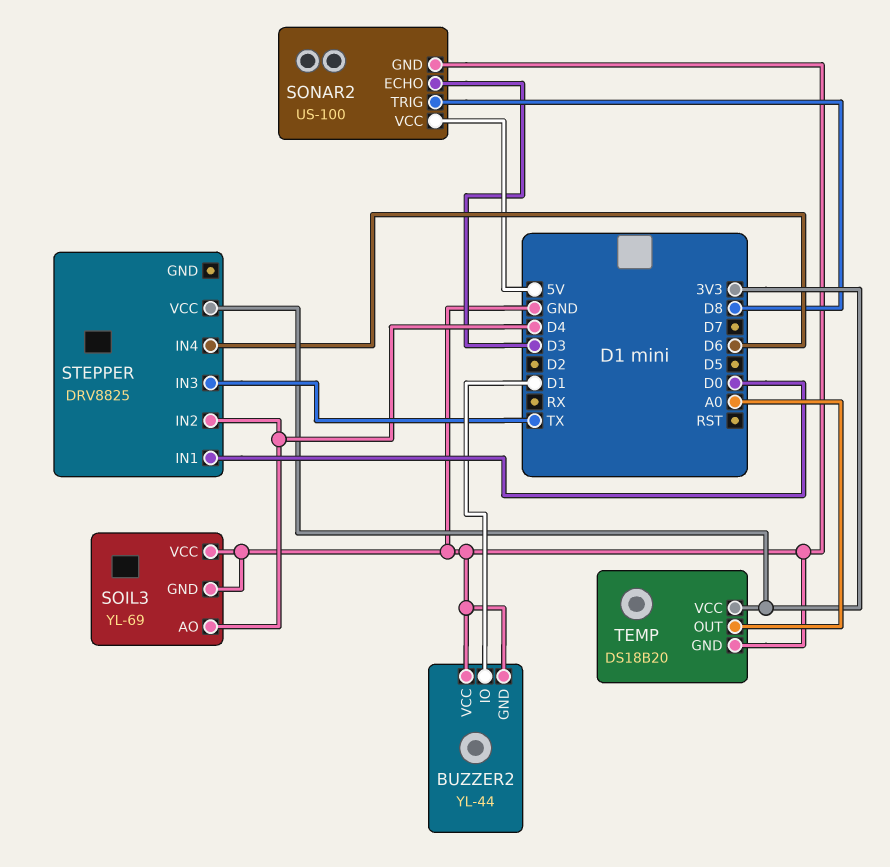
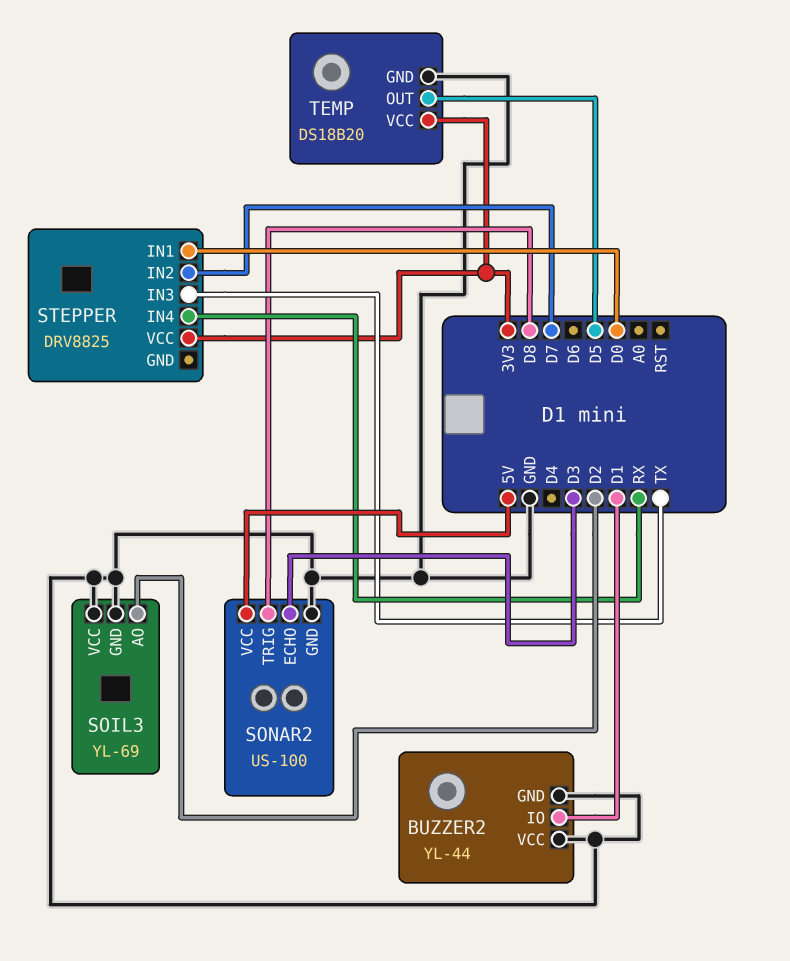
SOIL3 pin AO: D4 -> D2
STEPPER pin IN2: D4 -> D7
STEPPER pin IN4: D6 -> RX
TEMP pin OUT: A0 -> D5

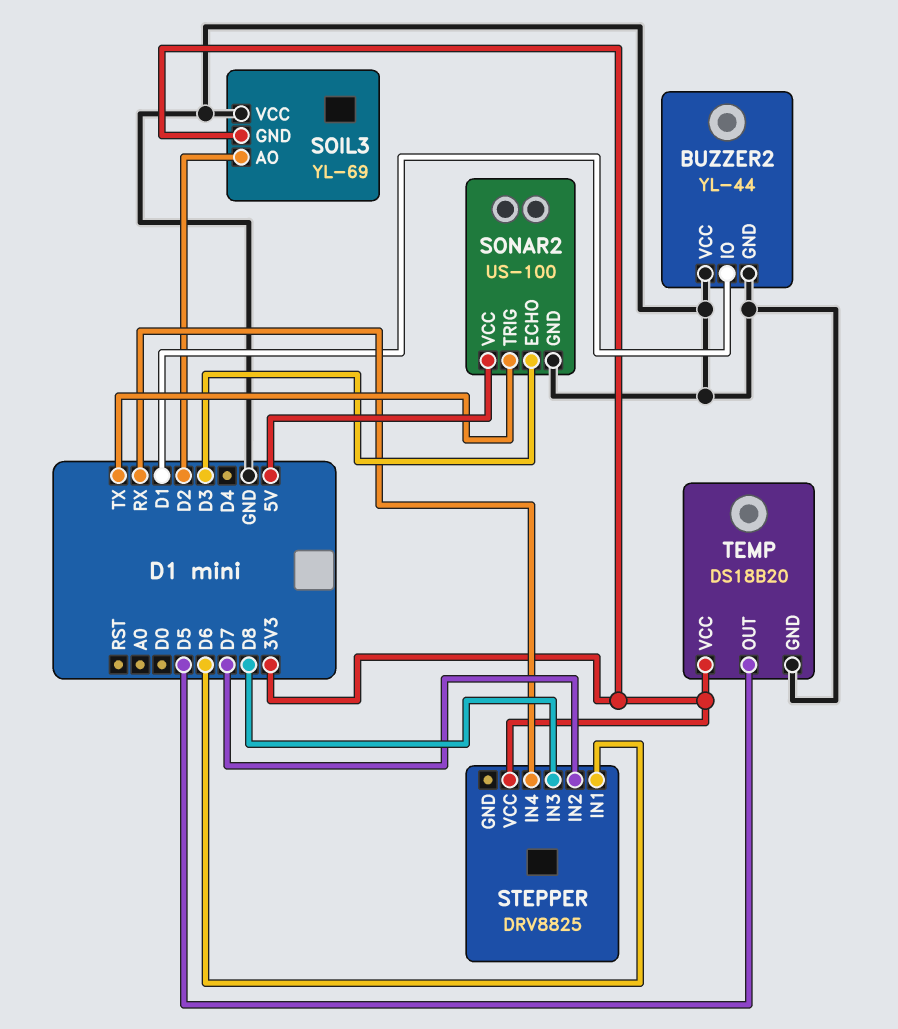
SOIL3 pin GND: GND -> 3V3
SONAR2 pin TRIG: D8 -> TX
STEPPER pin IN1: D0 -> D6
STEPPER pin IN3: TX -> D8

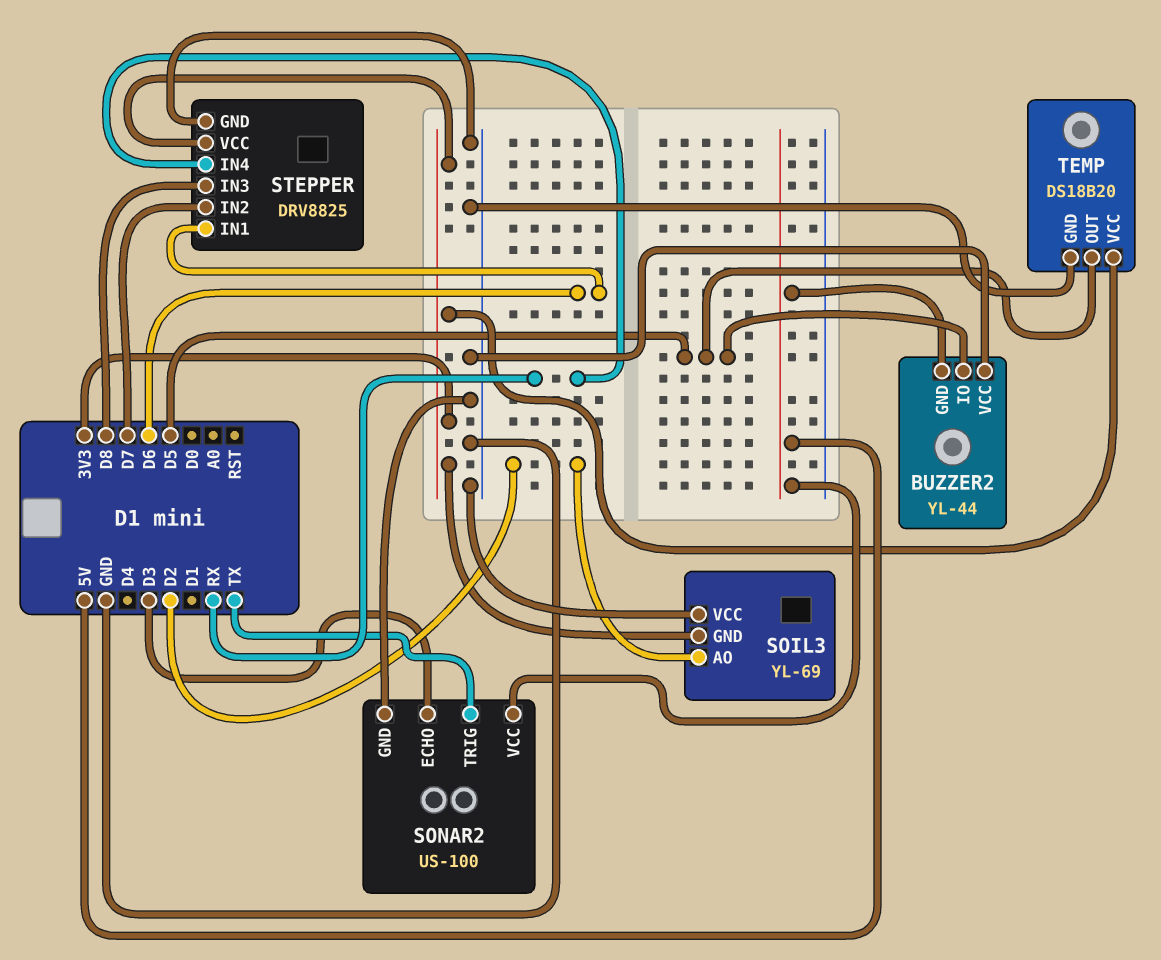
BUZZER2 pin GND: GND -> 5V
BUZZER2 pin IO: D1 -> D5
STEPPER pin GND: none -> GND

